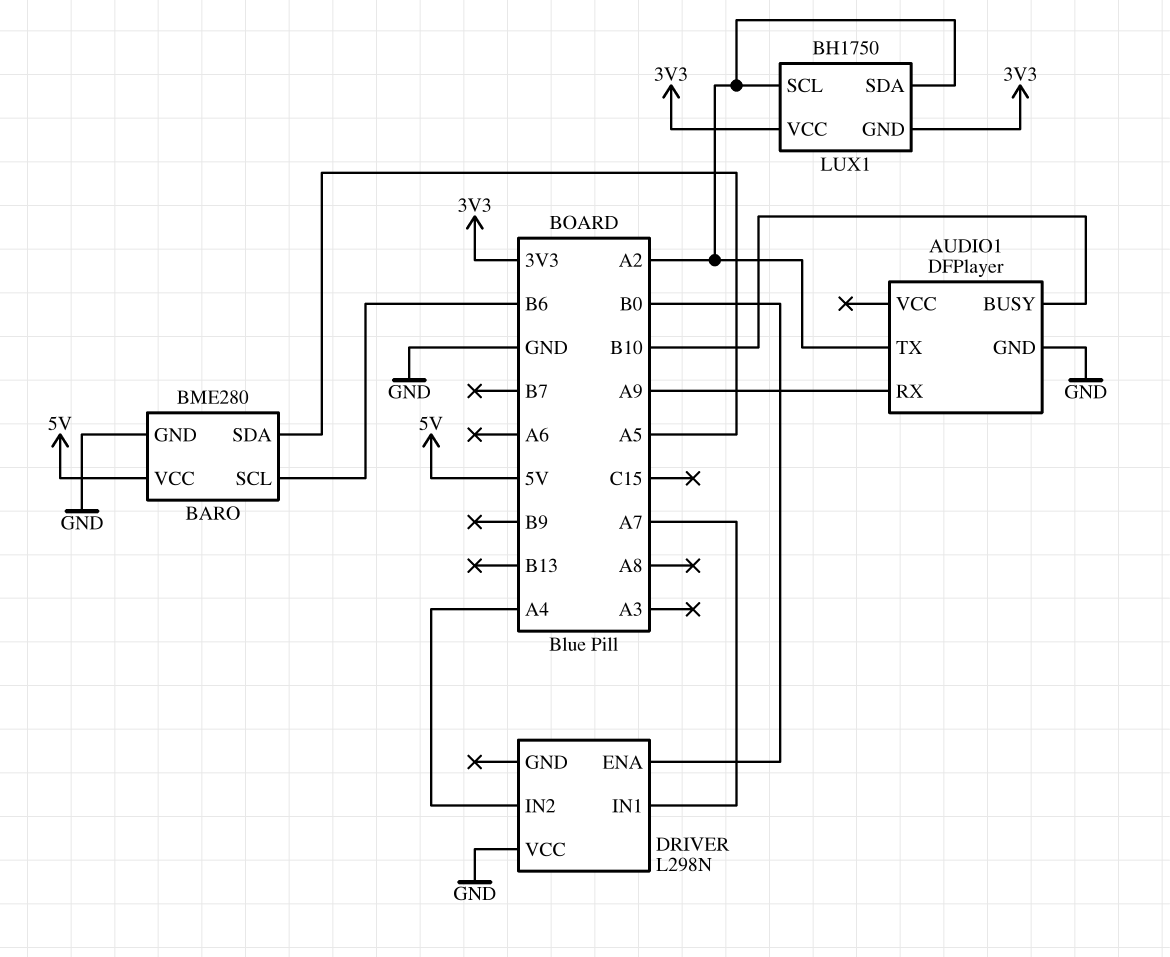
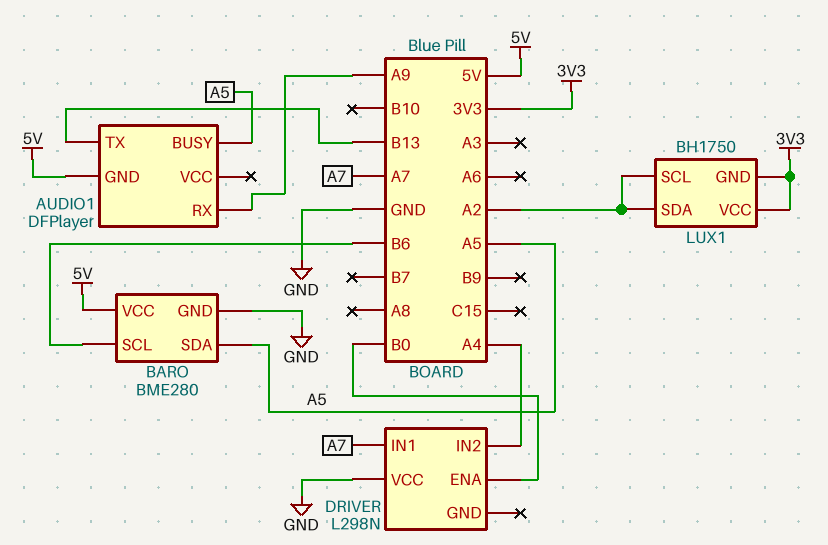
AUDIO1 pin BUSY: B10 -> A5
AUDIO1 pin GND: GND -> 5V
AUDIO1 pin TX: A2 -> B13

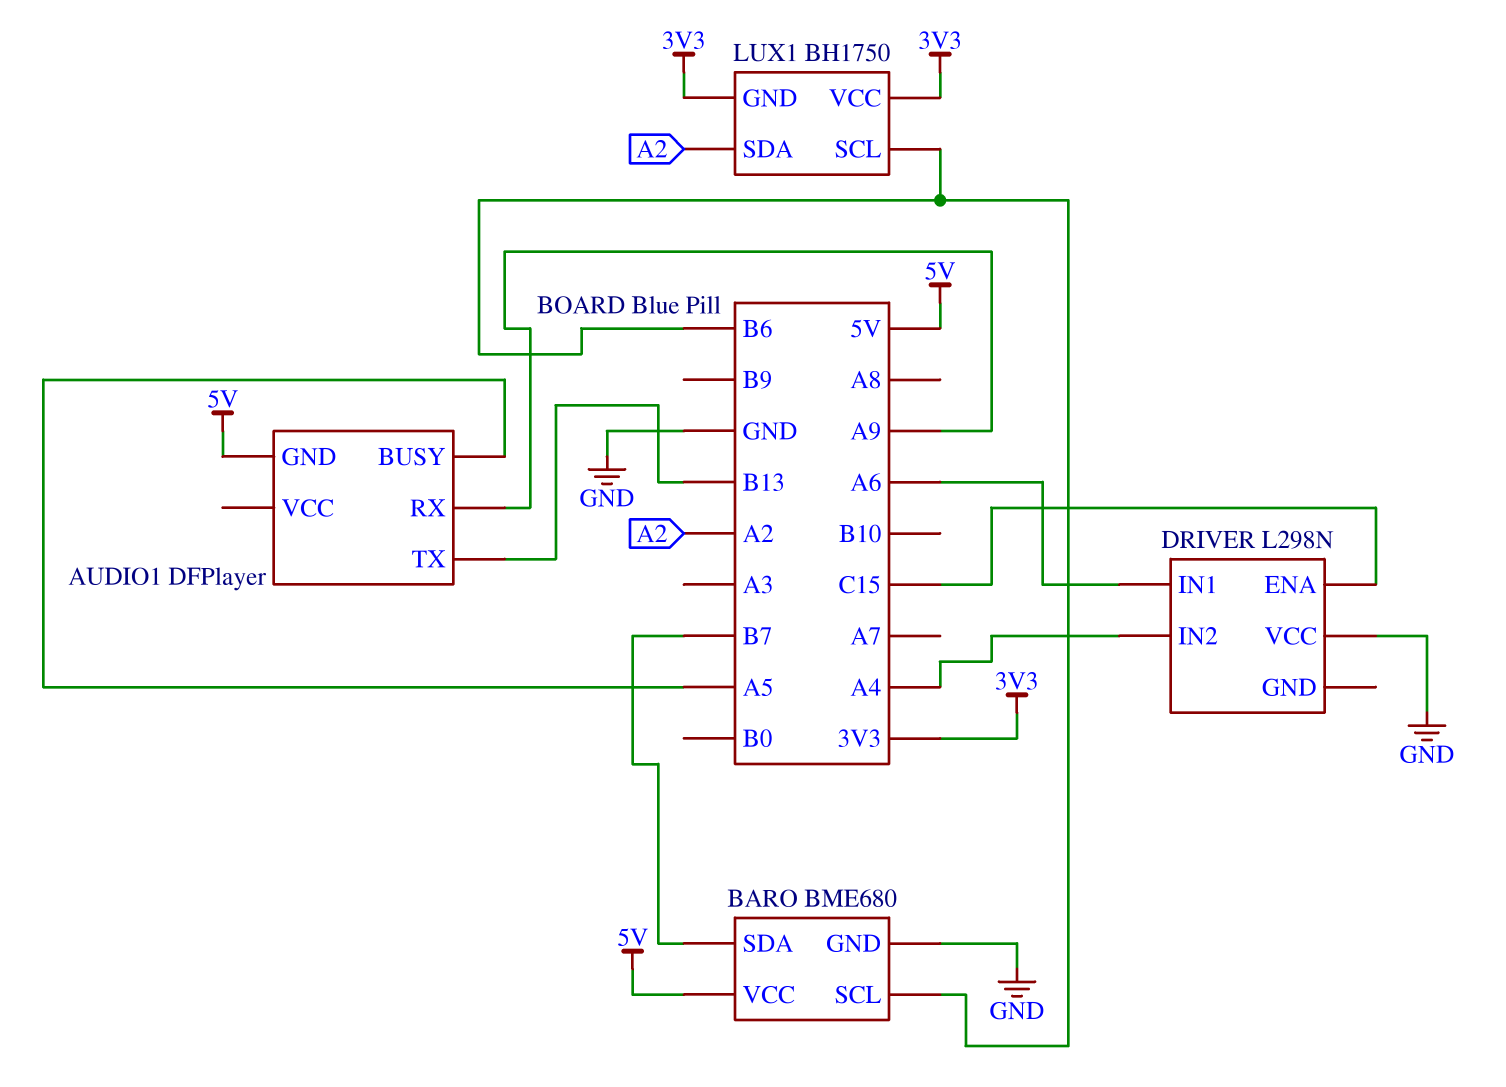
BARO: BME280 -> BME680
BARO pin SDA: A5 -> B7
DRIVER pin ENA: B0 -> C15
DRIVER pin IN1: A7 -> A6
LUX1 pin SCL: A2 -> B6

